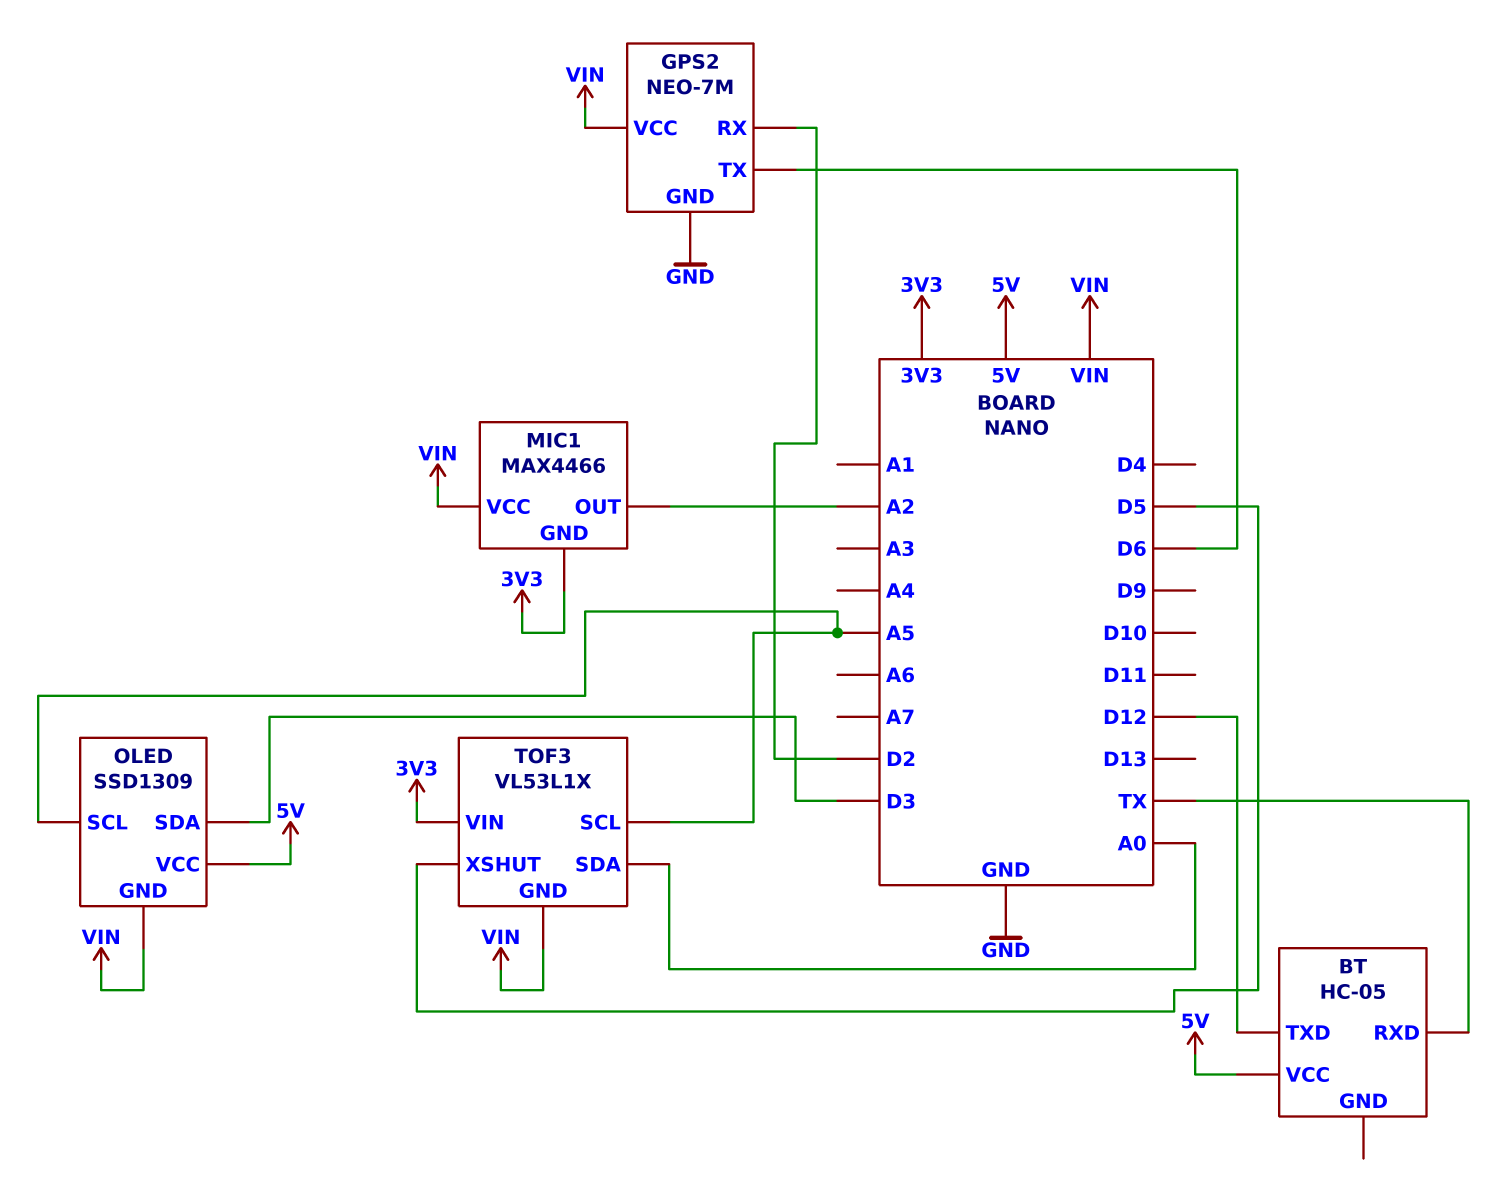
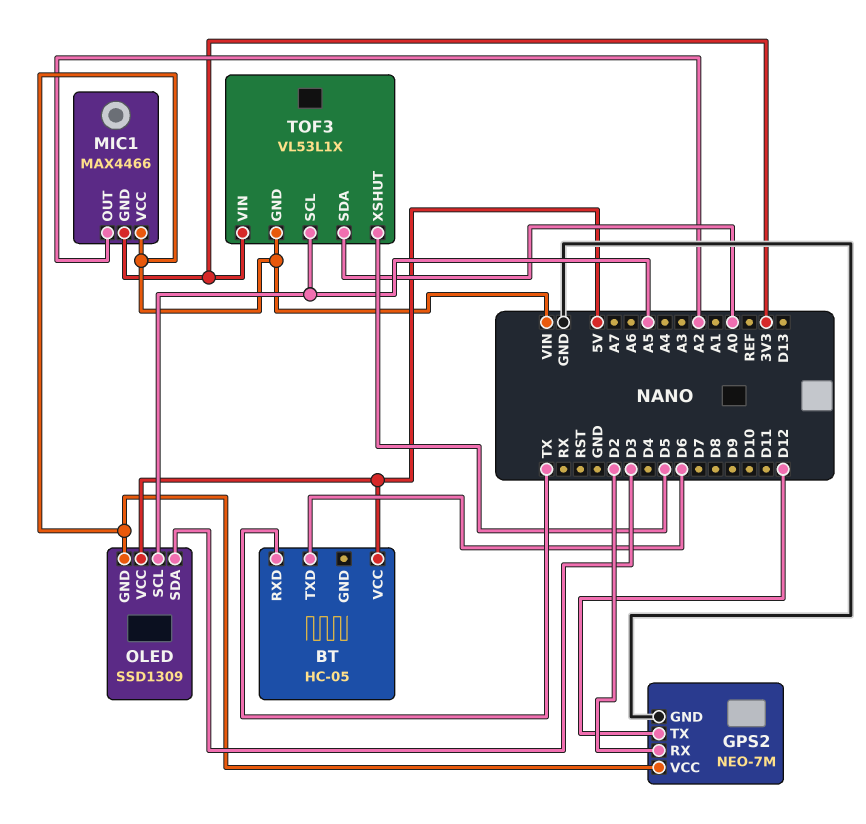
BT pin TXD: D12 -> D6
GPS2 pin TX: D6 -> D12

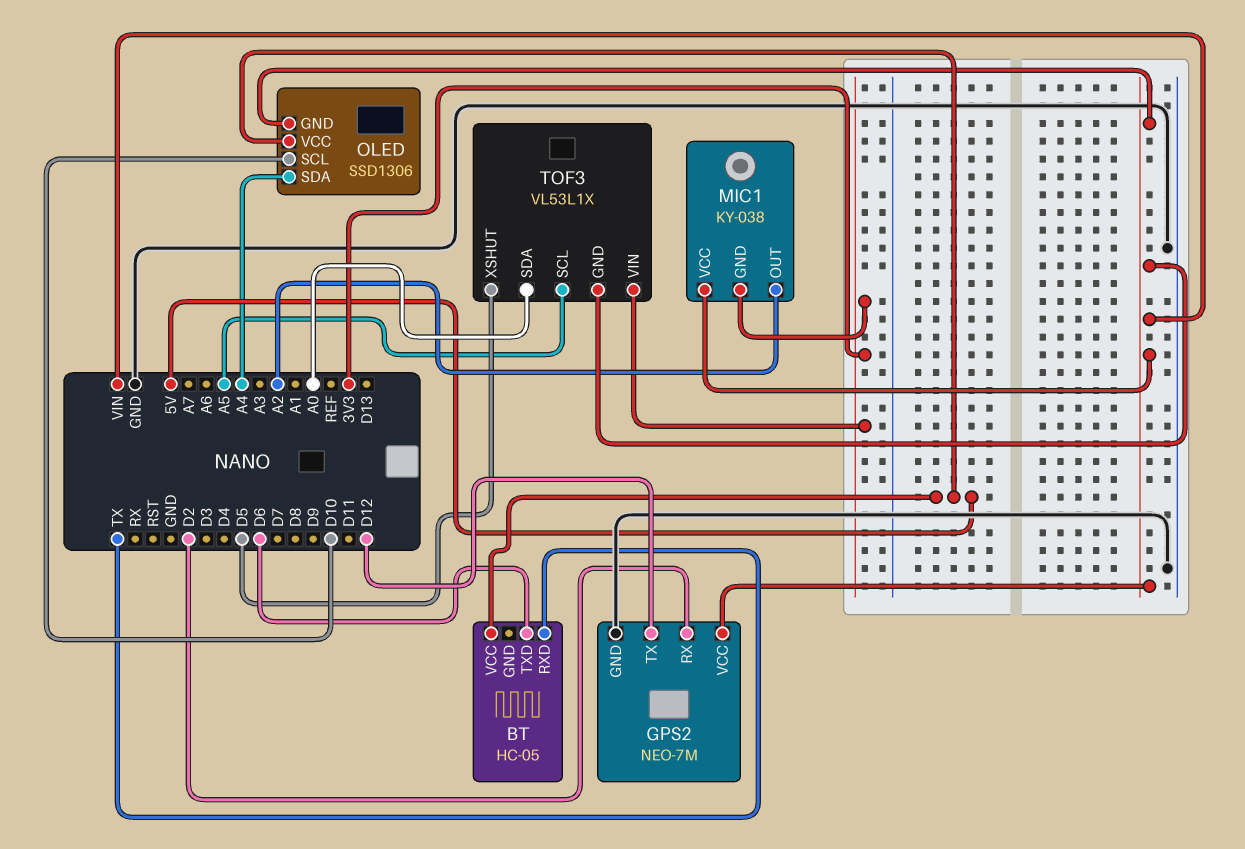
MIC1: MAX4466 -> KY-038
OLED: SSD1309 -> SSD1306
OLED pin SCL: A5 -> D10
OLED pin SDA: D3 -> A4

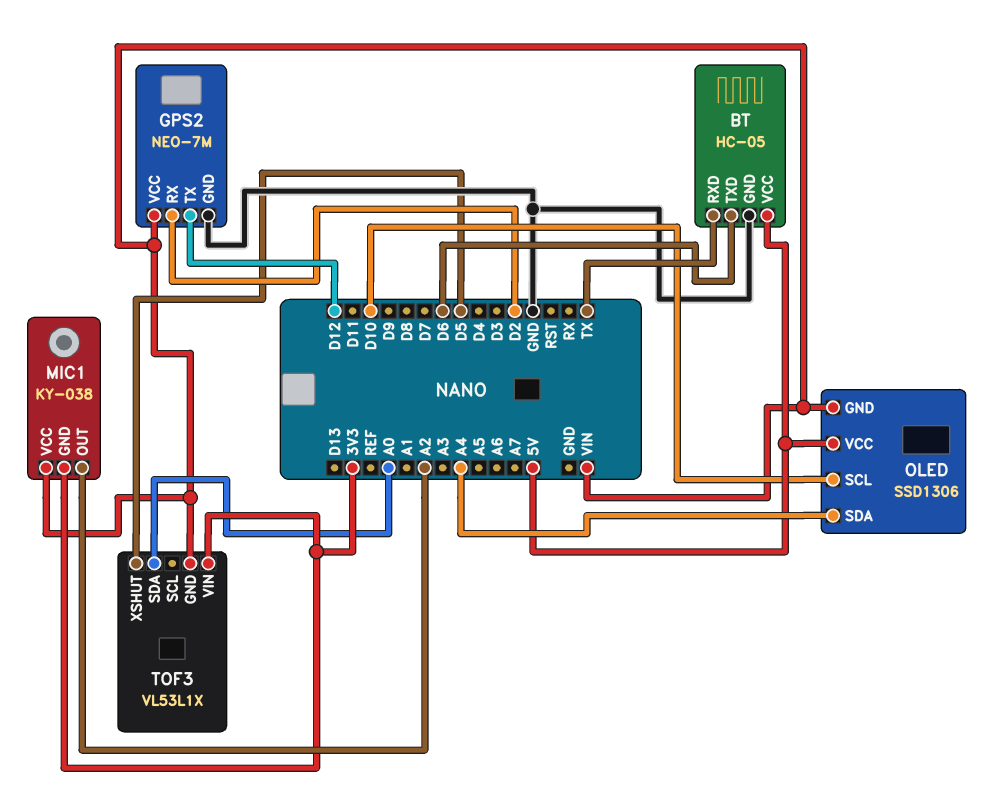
BT pin GND: none -> GND
TOF3 pin SCL: A5 -> none

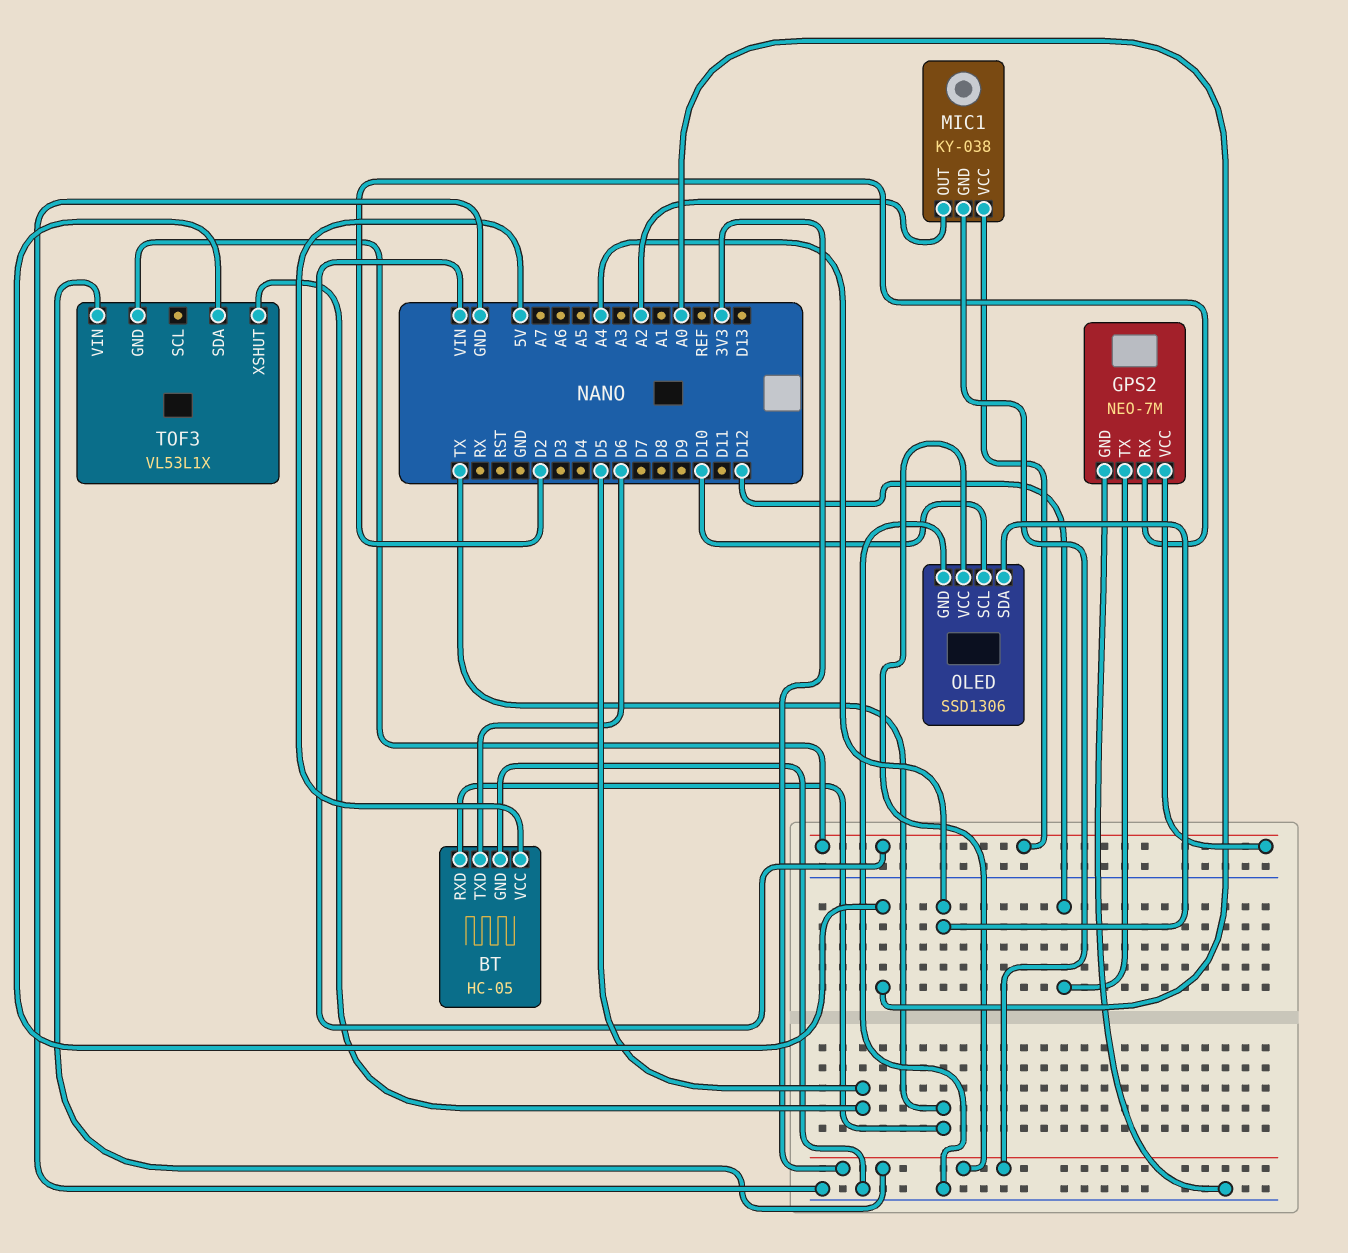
OLED pin GND: VIN -> GND
OLED pin VCC: 5V -> 3V3

